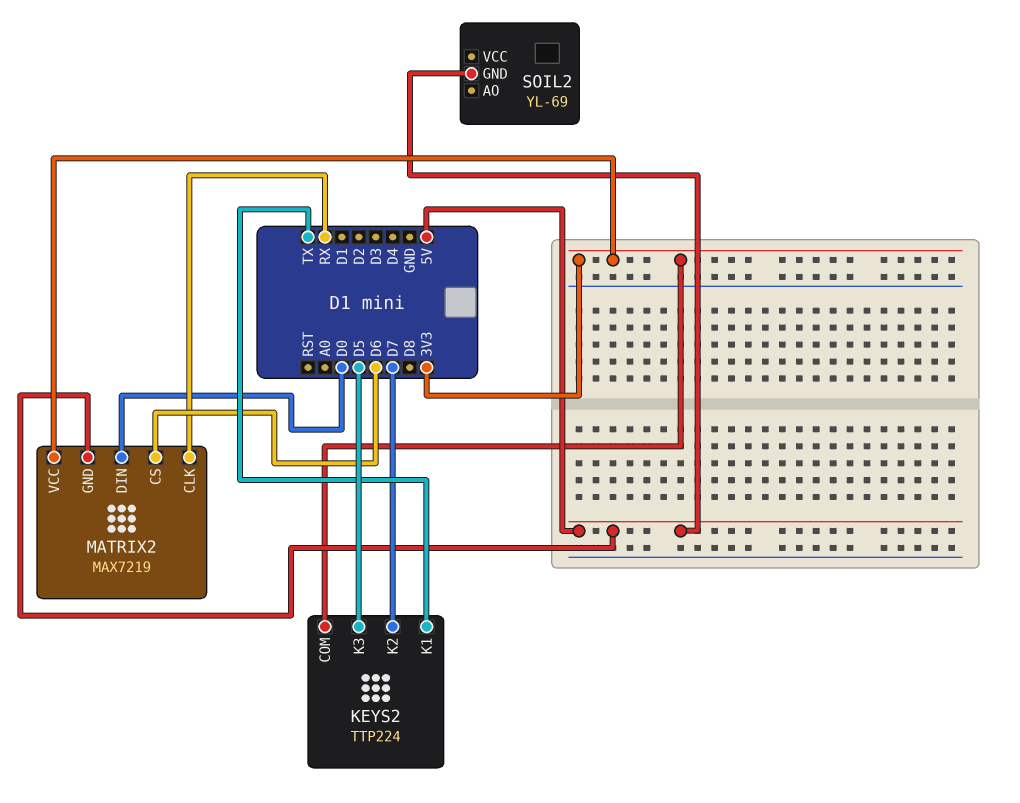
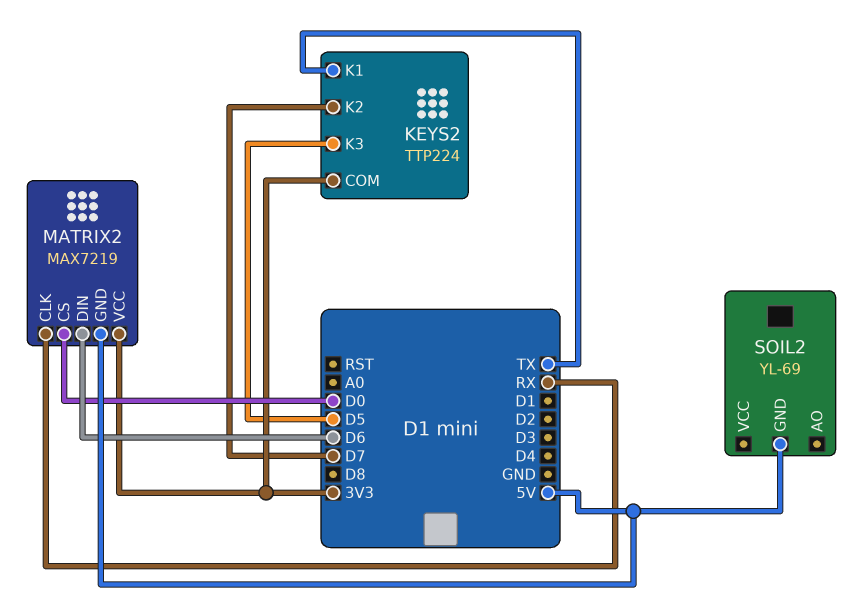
MATRIX2 pin CS: D6 -> D0
MATRIX2 pin DIN: D0 -> D6

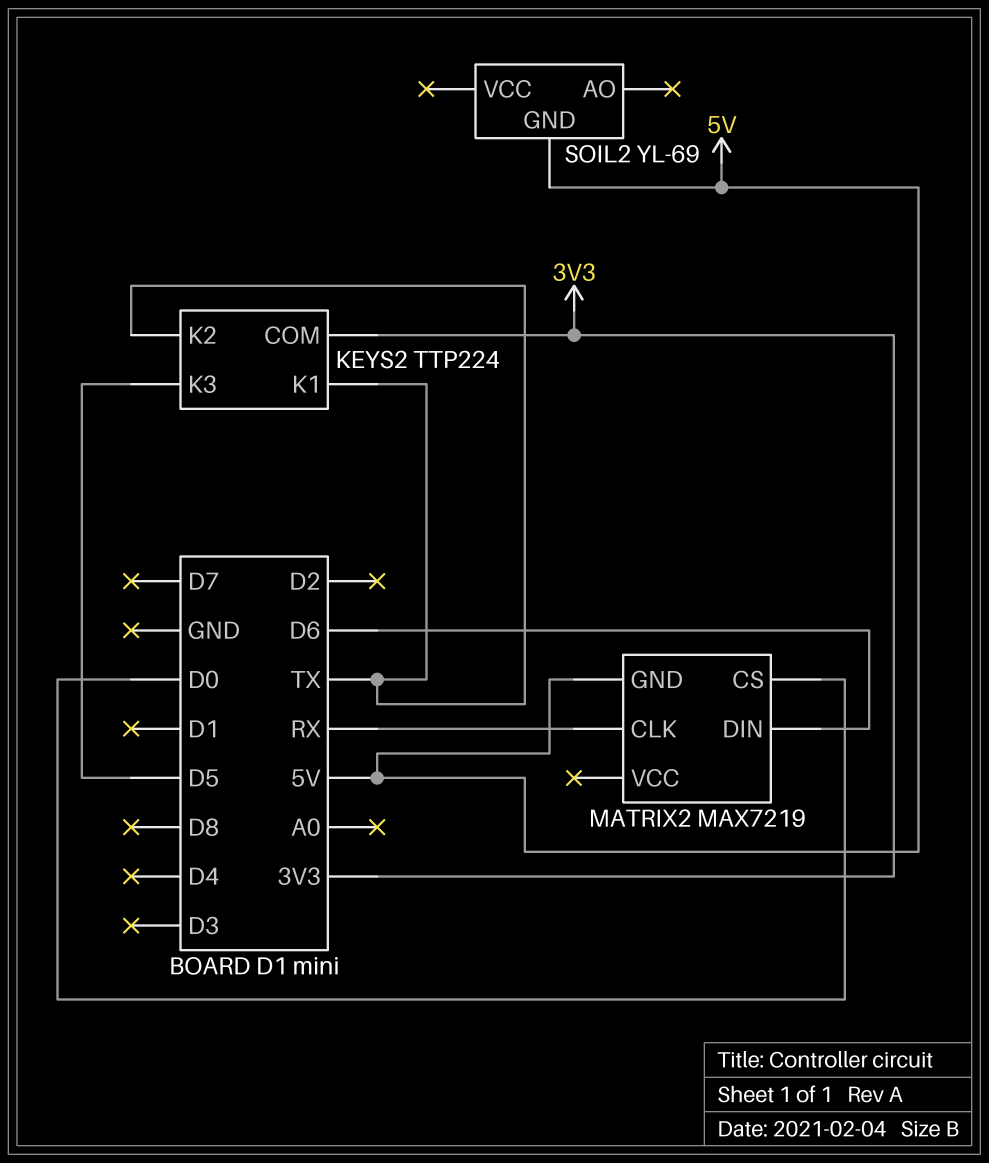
KEYS2 pin K2: D7 -> TX
MATRIX2 pin VCC: 3V3 -> none

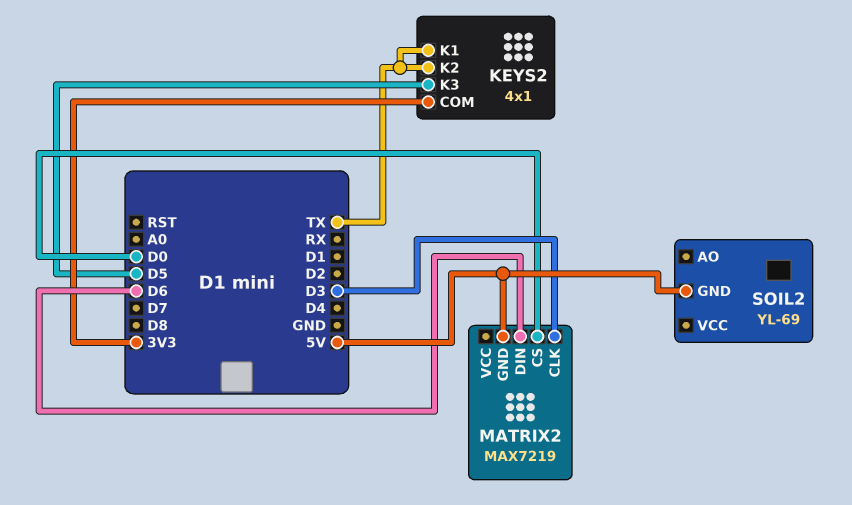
KEYS2: TTP224 -> 4x1
MATRIX2 pin CLK: RX -> D3

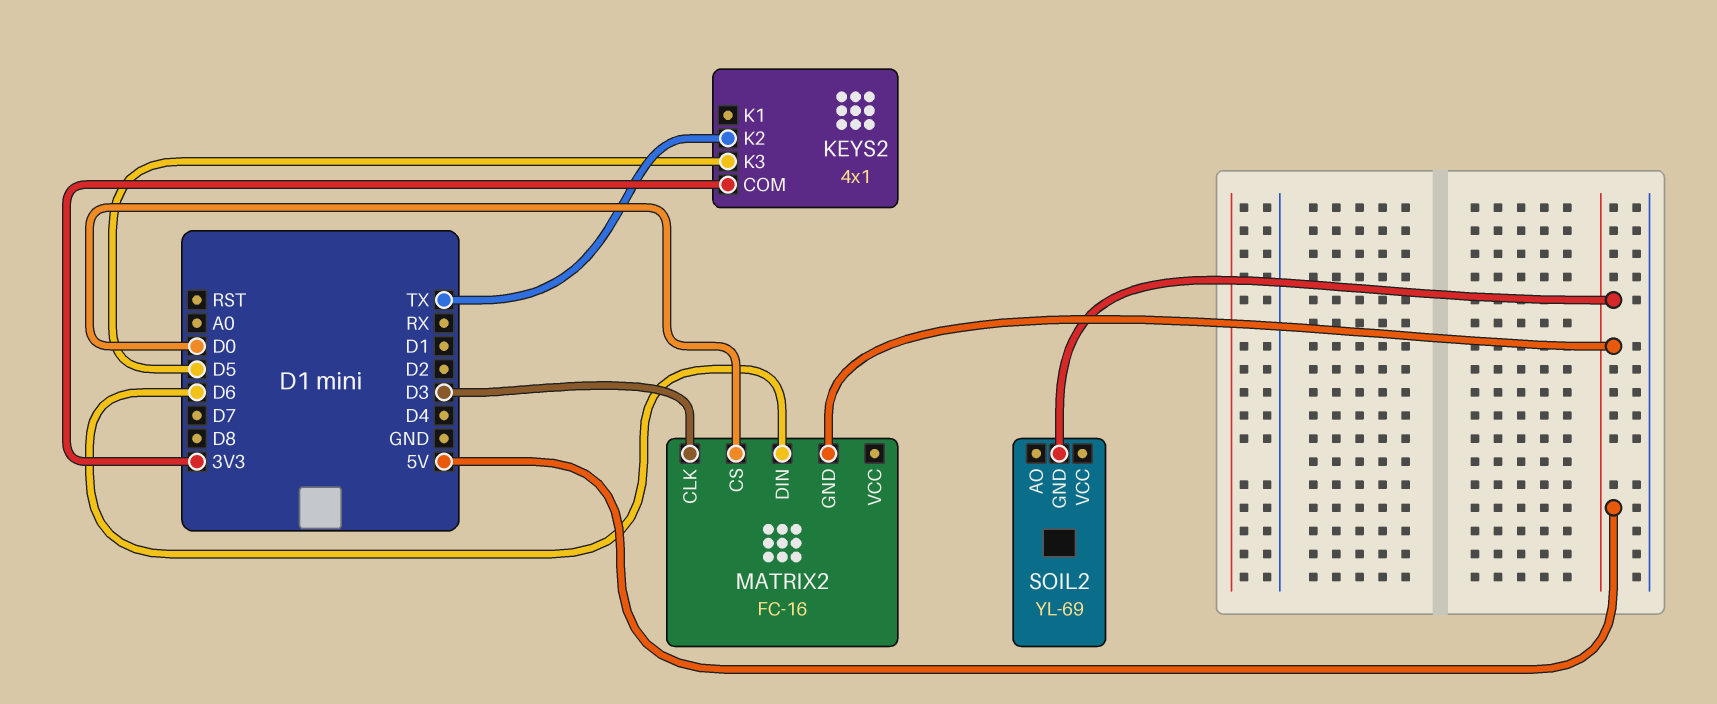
KEYS2 pin K1: TX -> none
MATRIX2: MAX7219 -> FC-16

